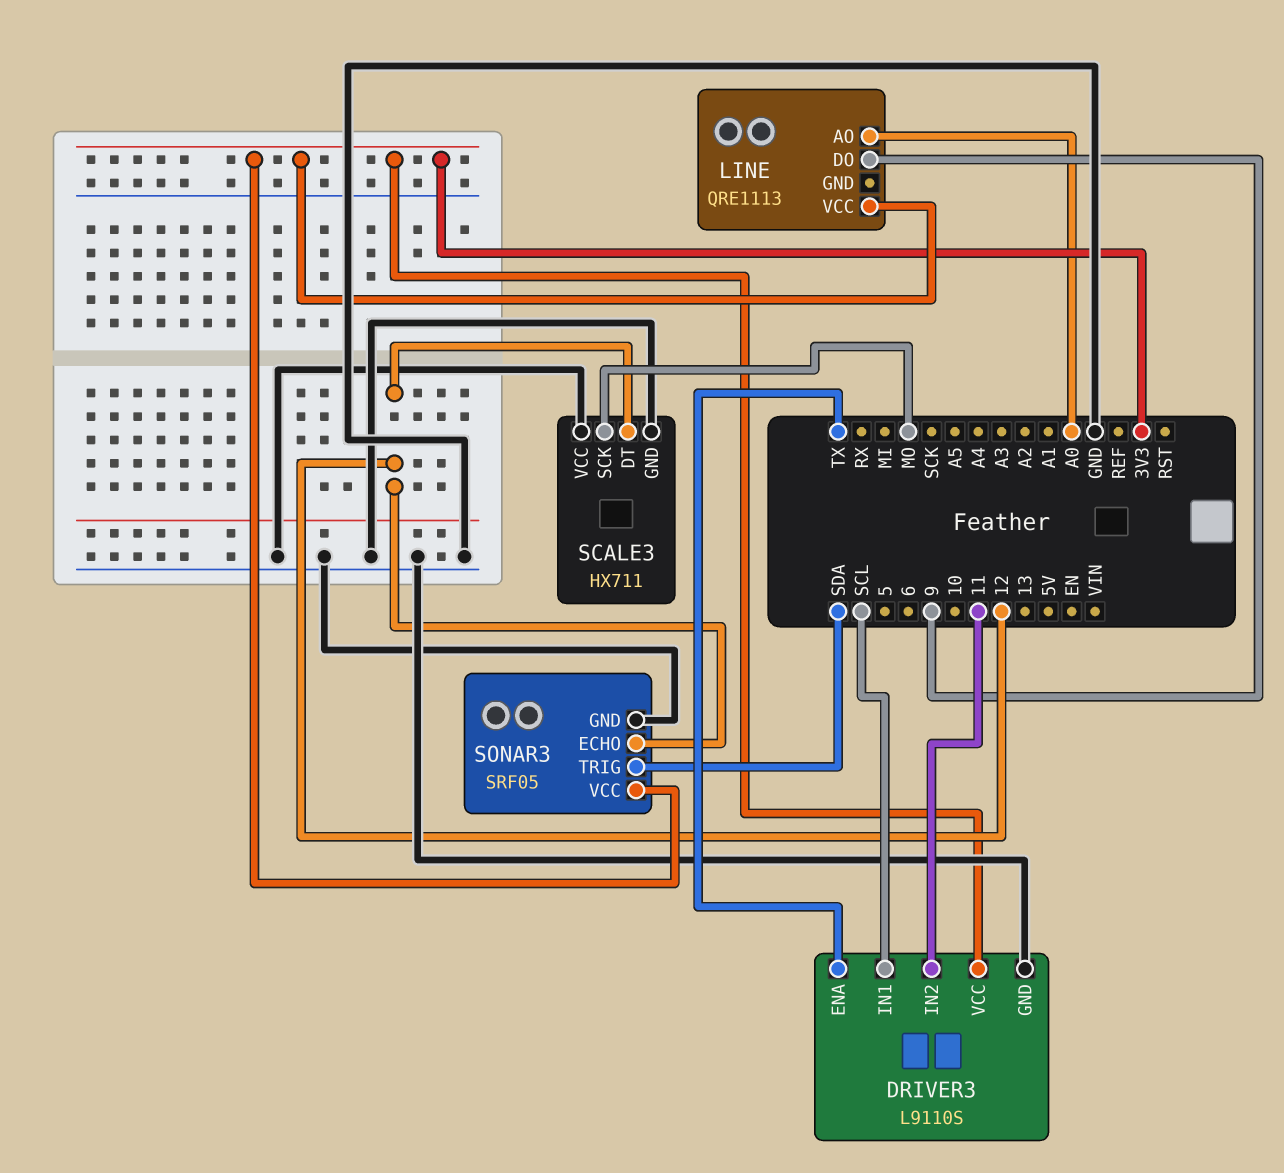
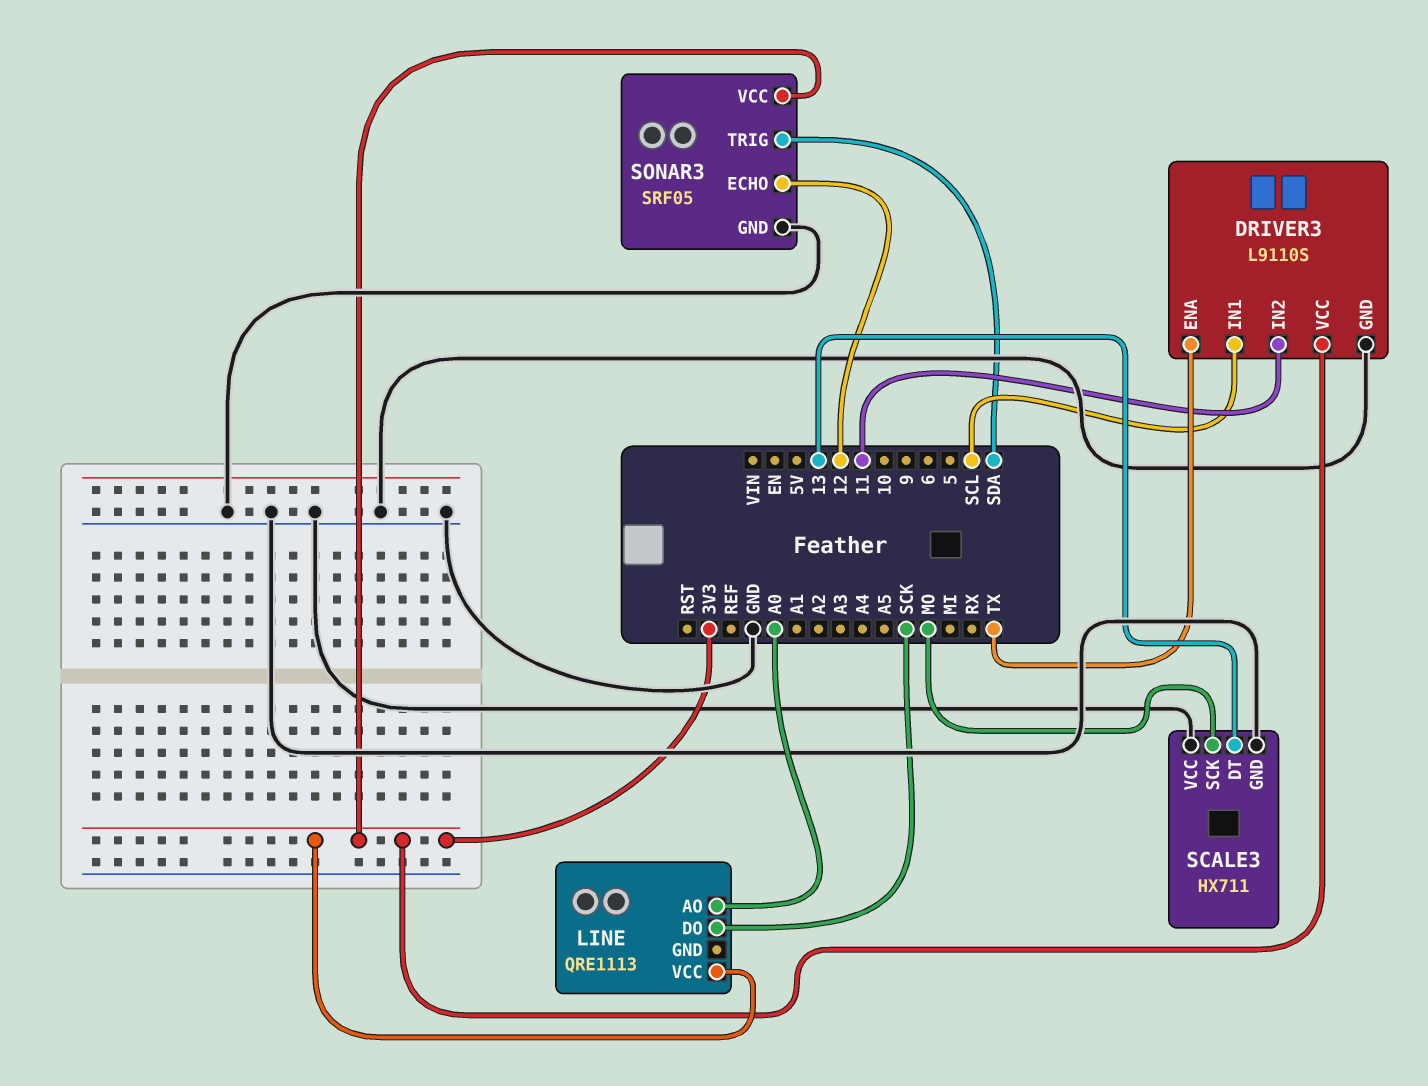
LINE pin DO: 9 -> SCK
SCALE3 pin DT: 12 -> 13

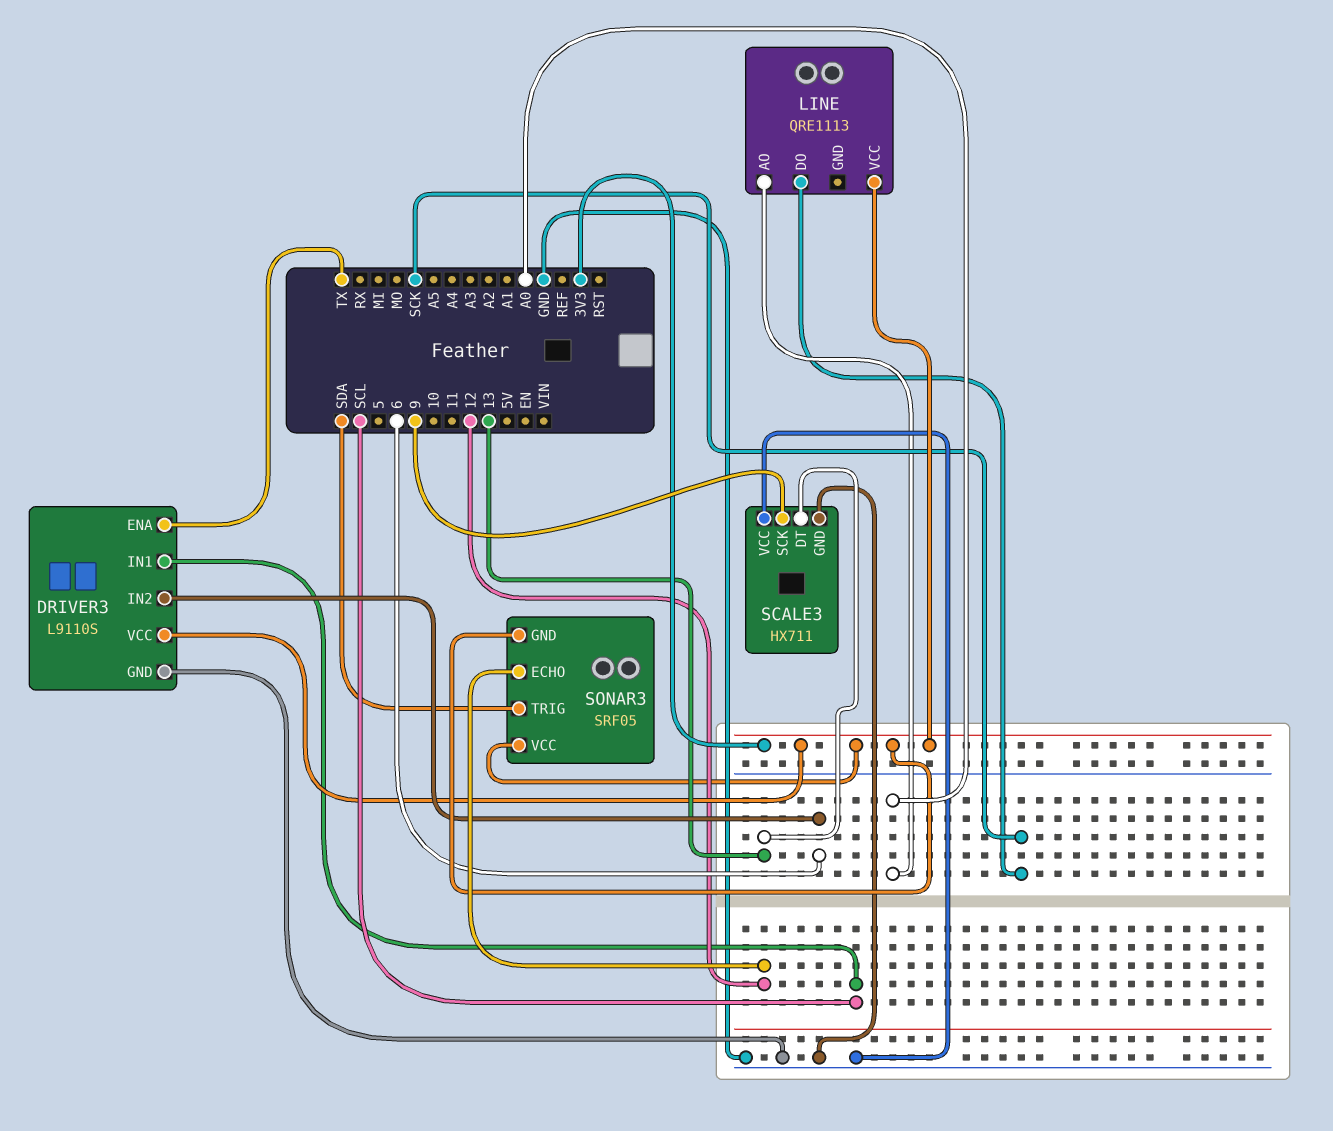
DRIVER3 pin IN2: 11 -> 6
SCALE3 pin SCK: MO -> 9
SONAR3 pin GND: GND -> 3V3

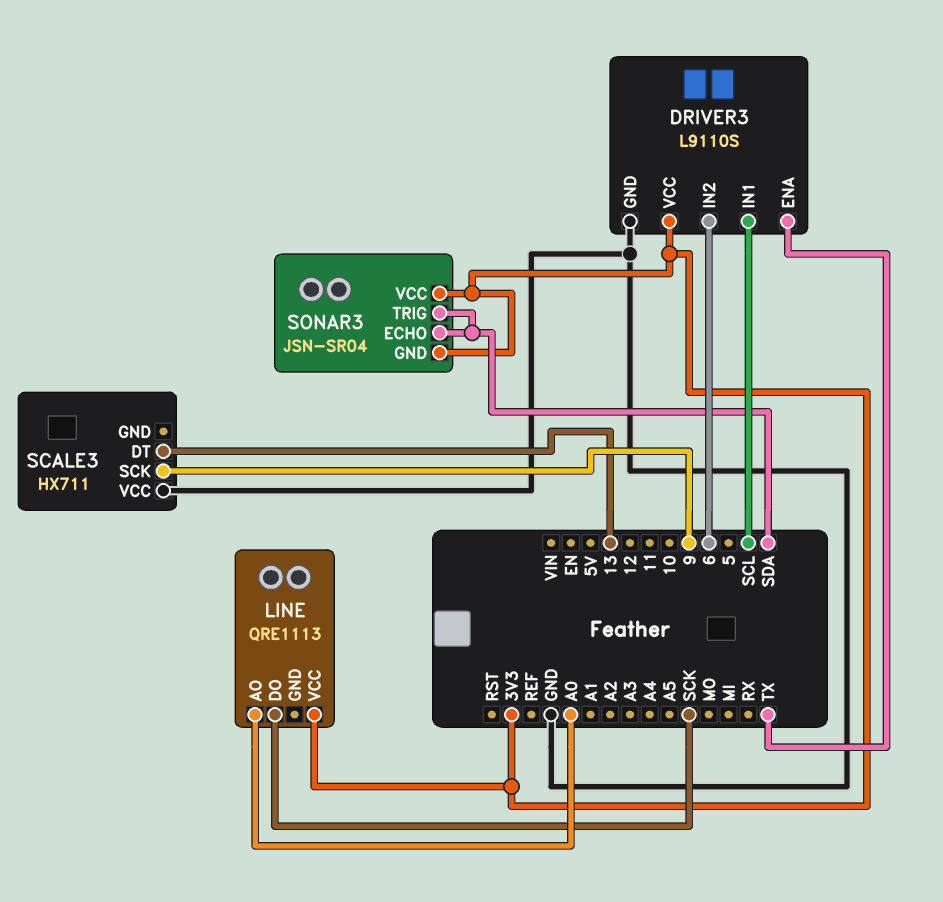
SCALE3 pin GND: GND -> none
SONAR3: SRF05 -> JSN-SR04
SONAR3 pin ECHO: 12 -> SDA

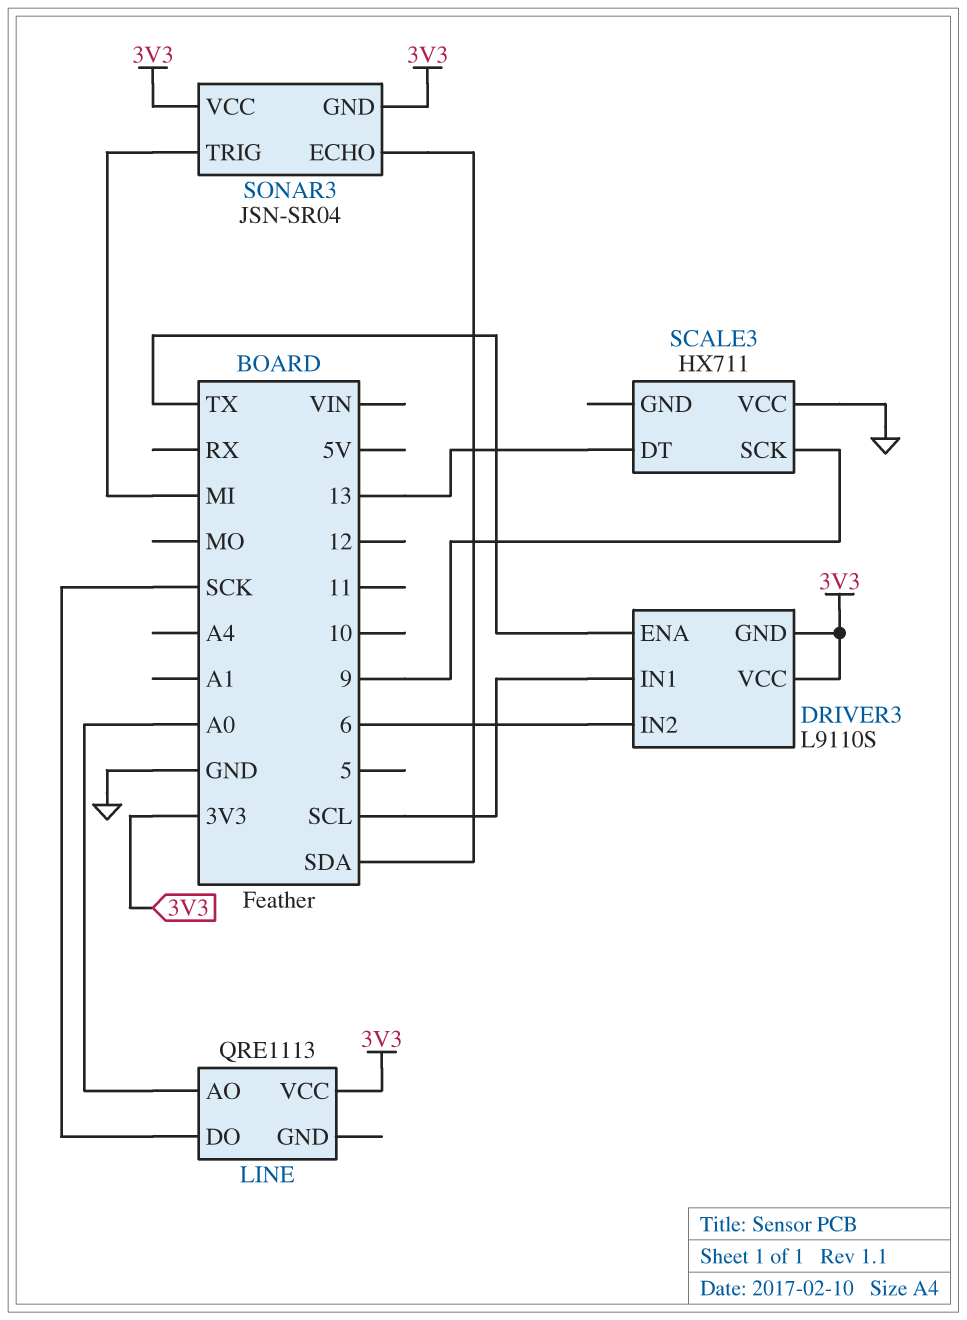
DRIVER3 pin GND: GND -> 3V3
SONAR3 pin TRIG: SDA -> MI

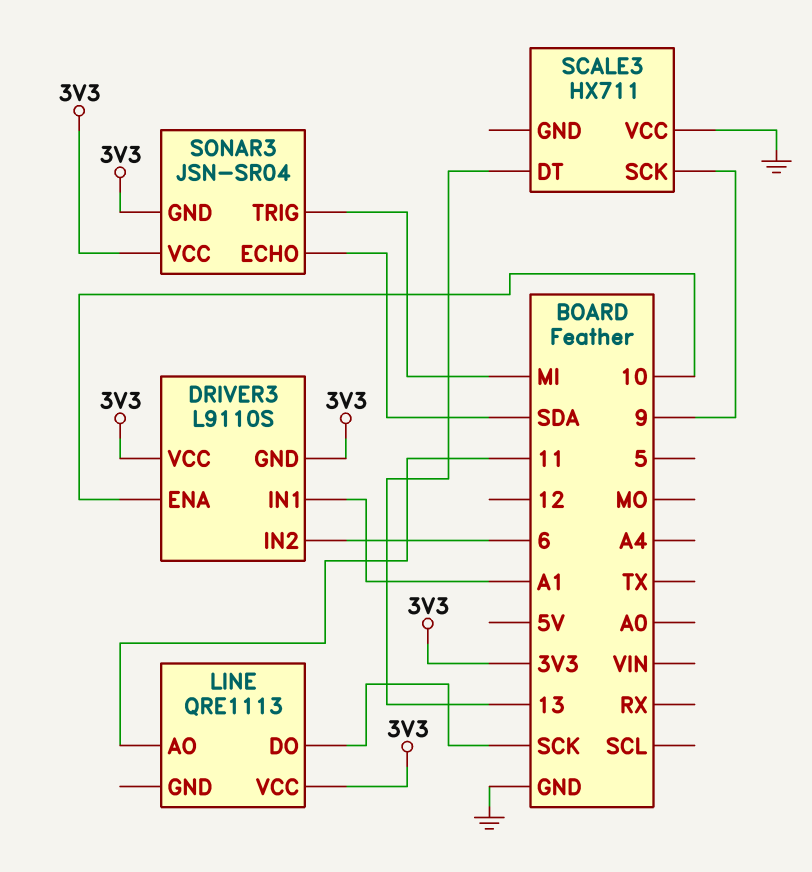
DRIVER3 pin ENA: TX -> 10
DRIVER3 pin IN1: SCL -> A1
LINE pin AO: A0 -> 11

